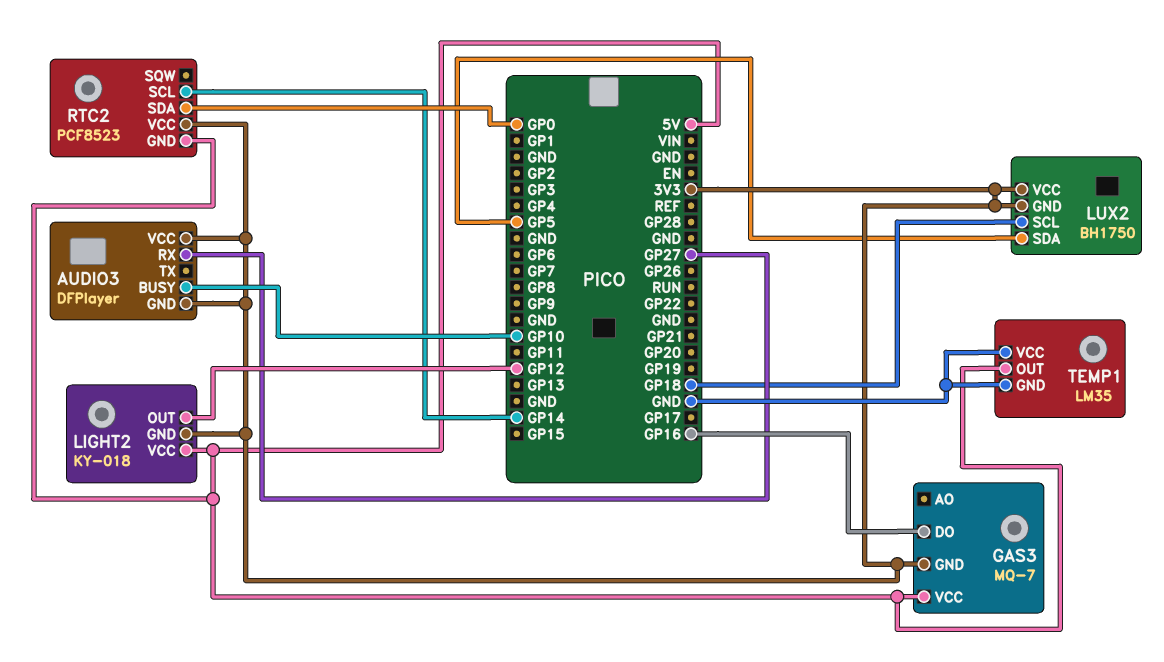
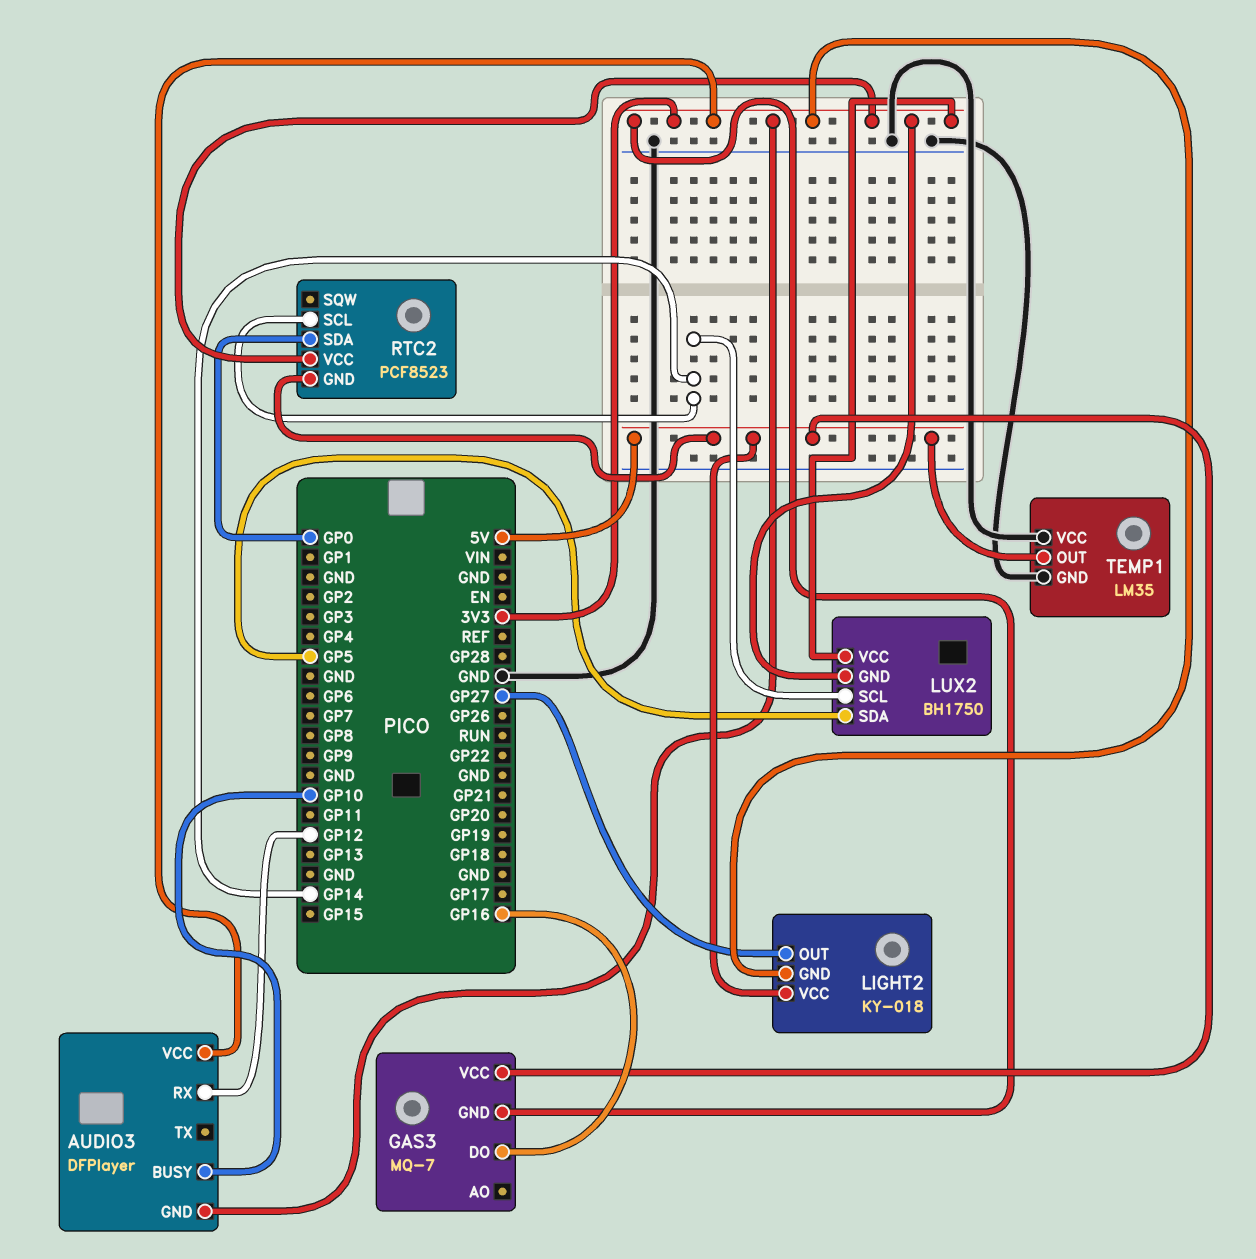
AUDIO3 pin RX: GP27 -> GP12
LIGHT2 pin OUT: GP12 -> GP27
LUX2 pin SCL: GP18 -> GP14

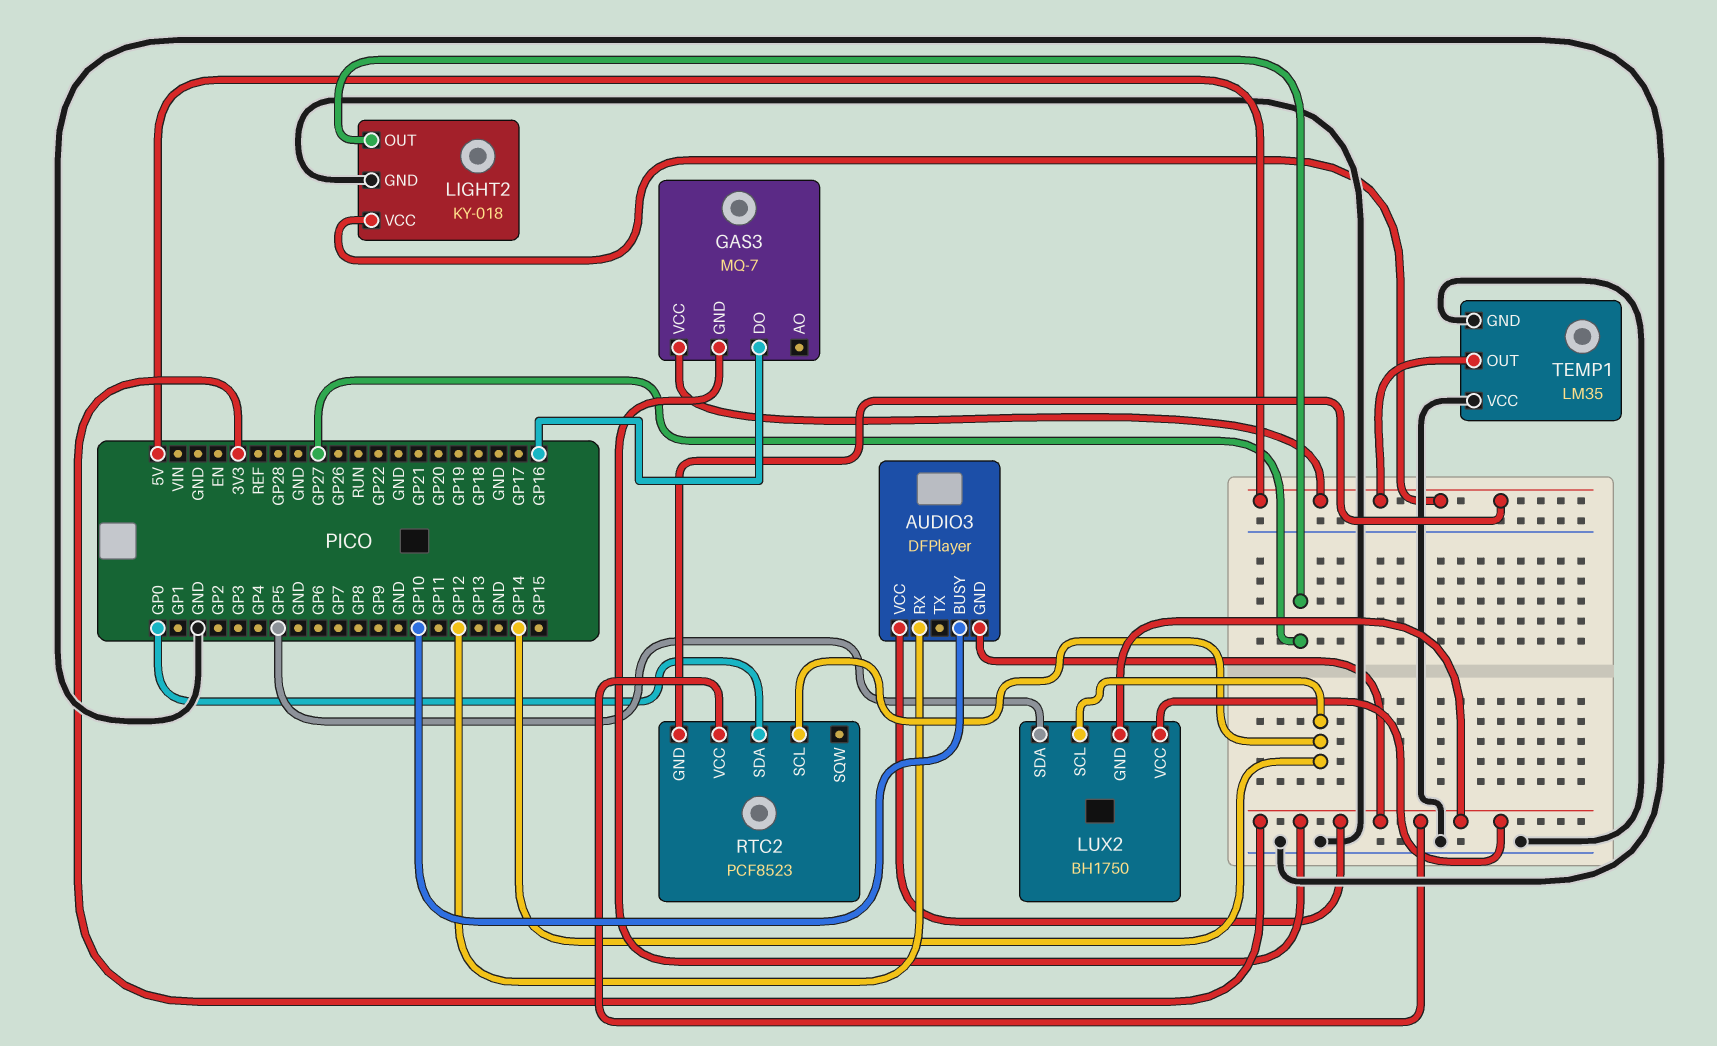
LIGHT2 pin GND: 3V3 -> GND

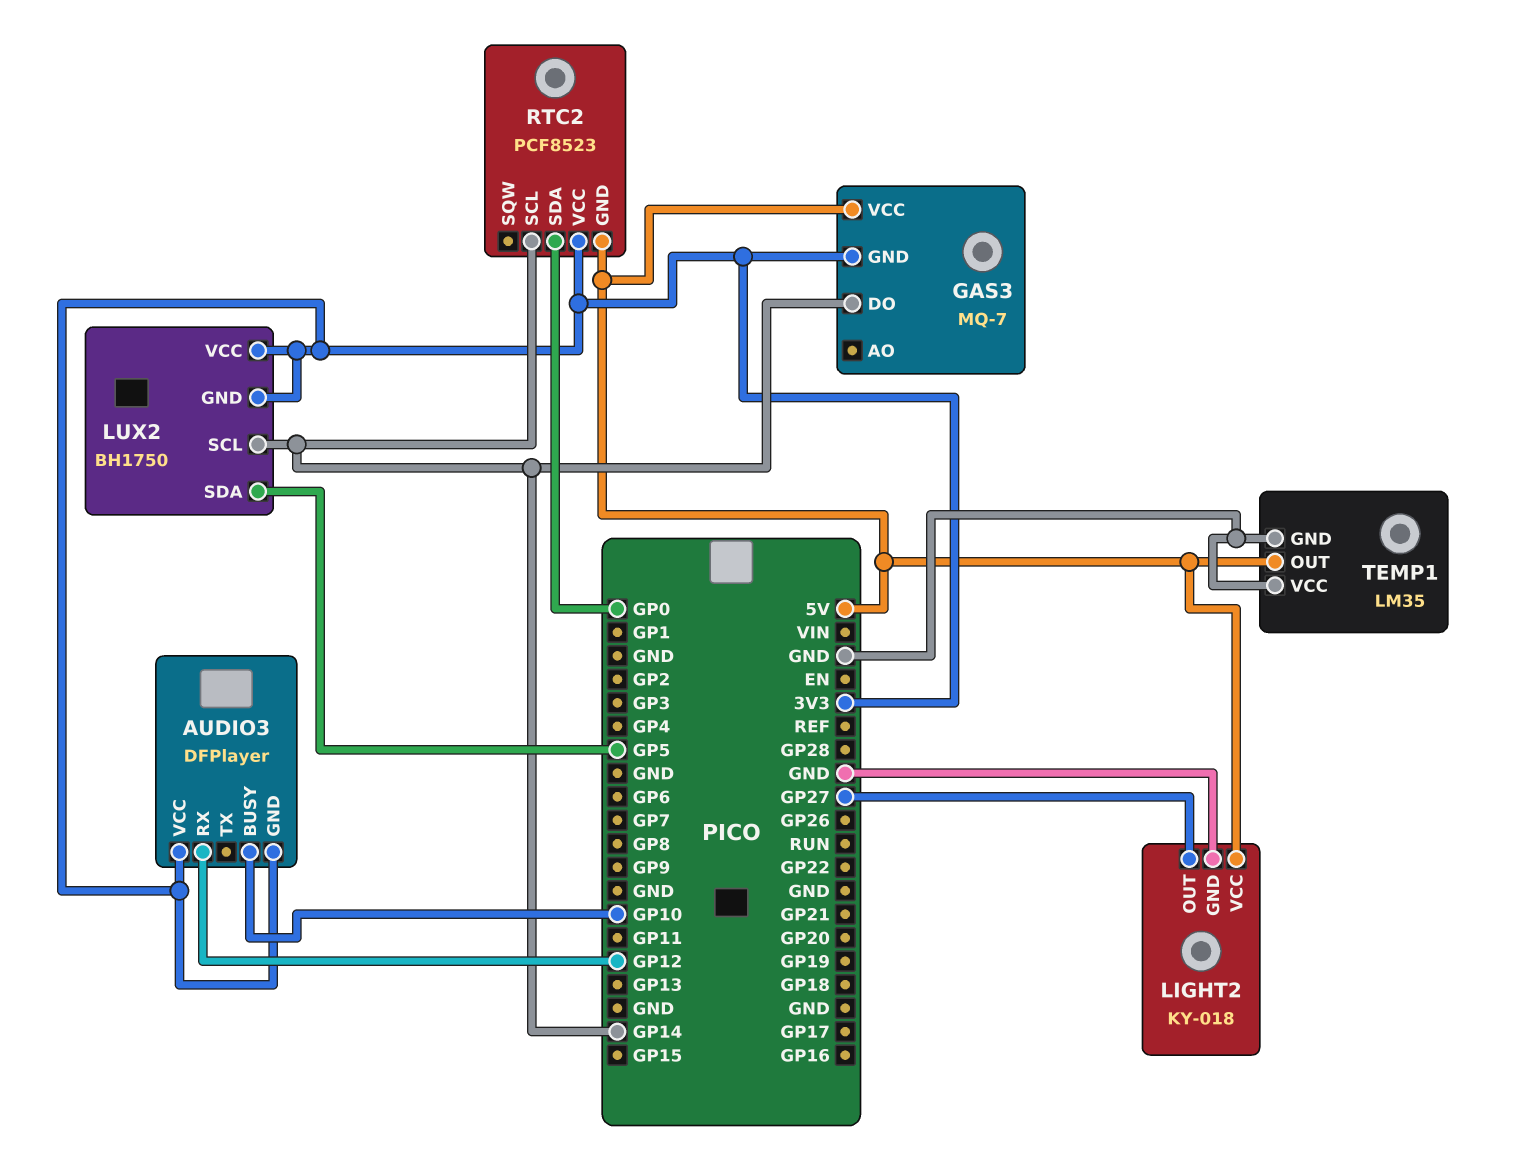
GAS3 pin DO: GP16 -> GP14

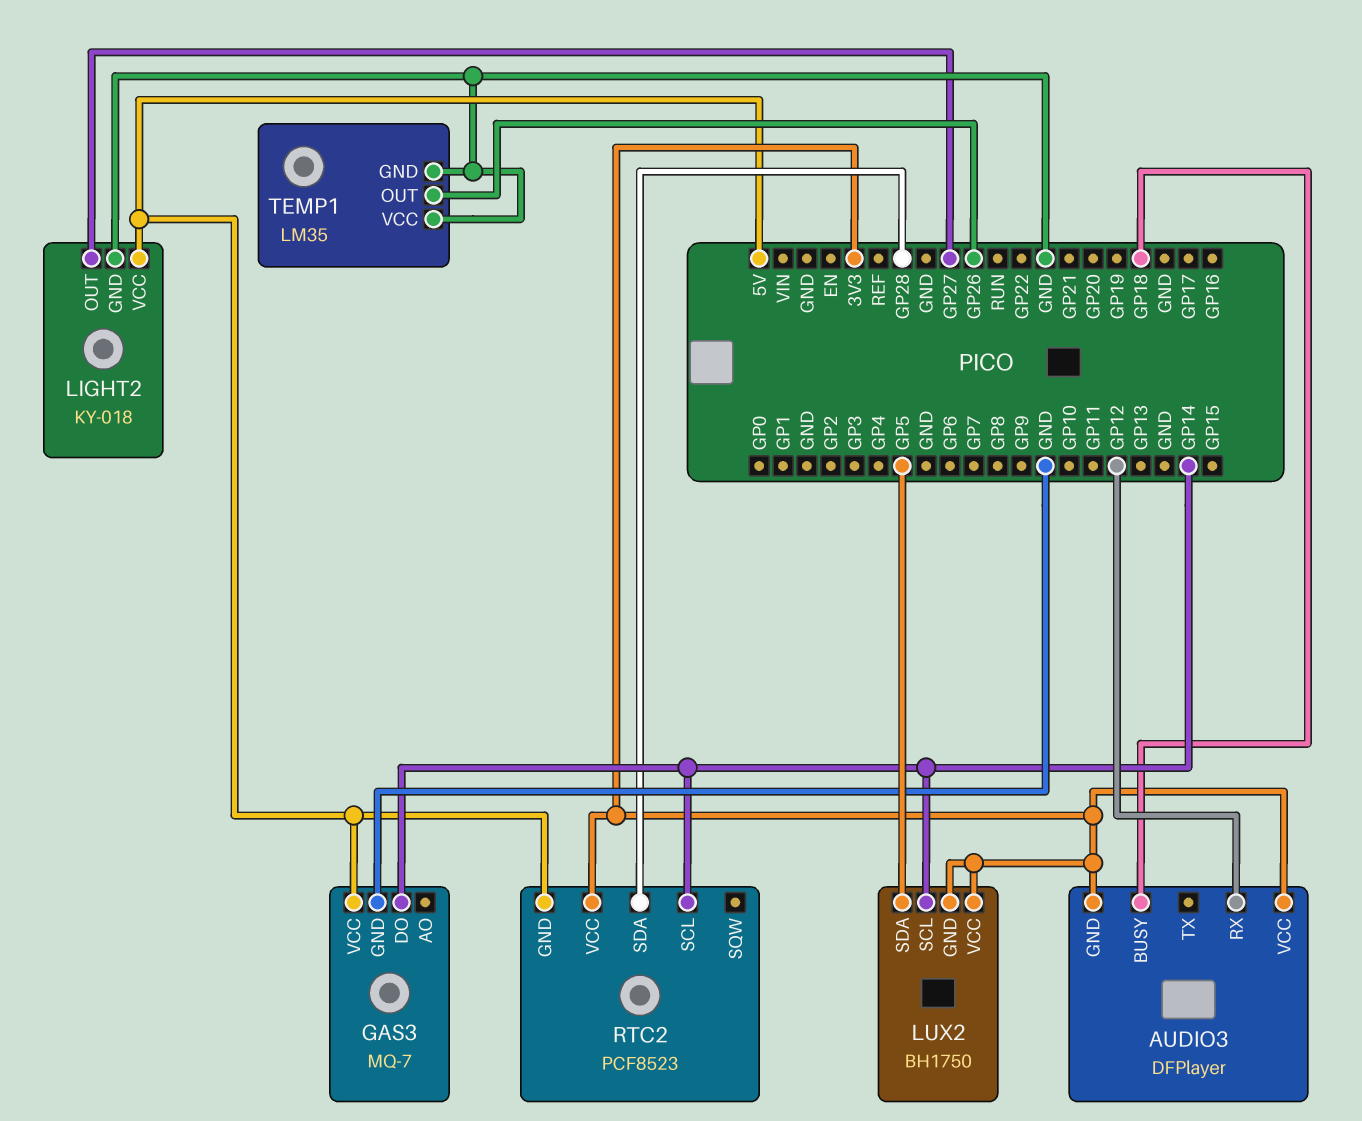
AUDIO3 pin BUSY: GP10 -> GP18
GAS3 pin GND: 3V3 -> GND
RTC2 pin SDA: GP0 -> GP28
TEMP1 pin OUT: 5V -> GP26

